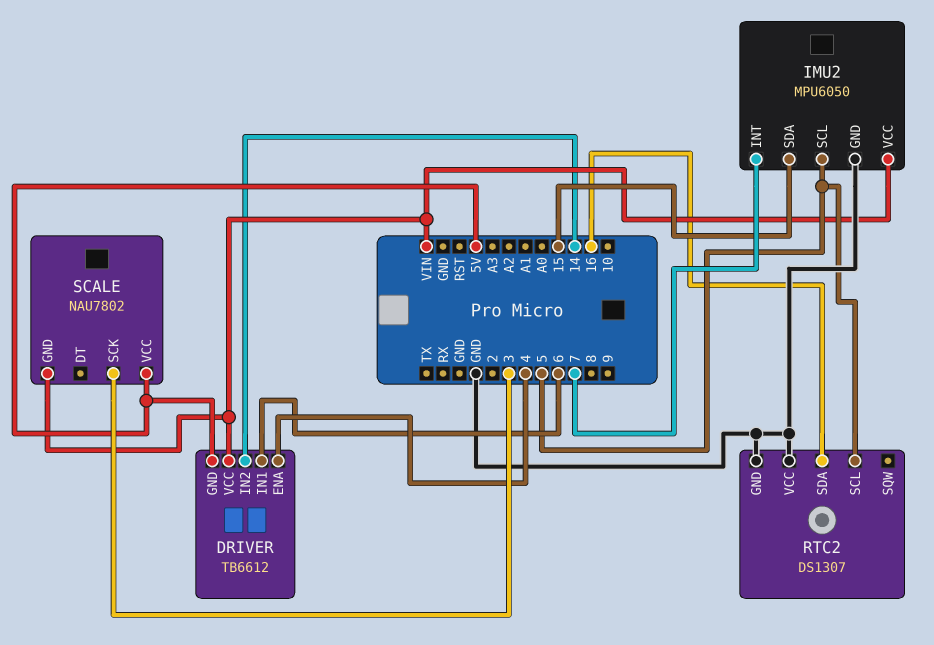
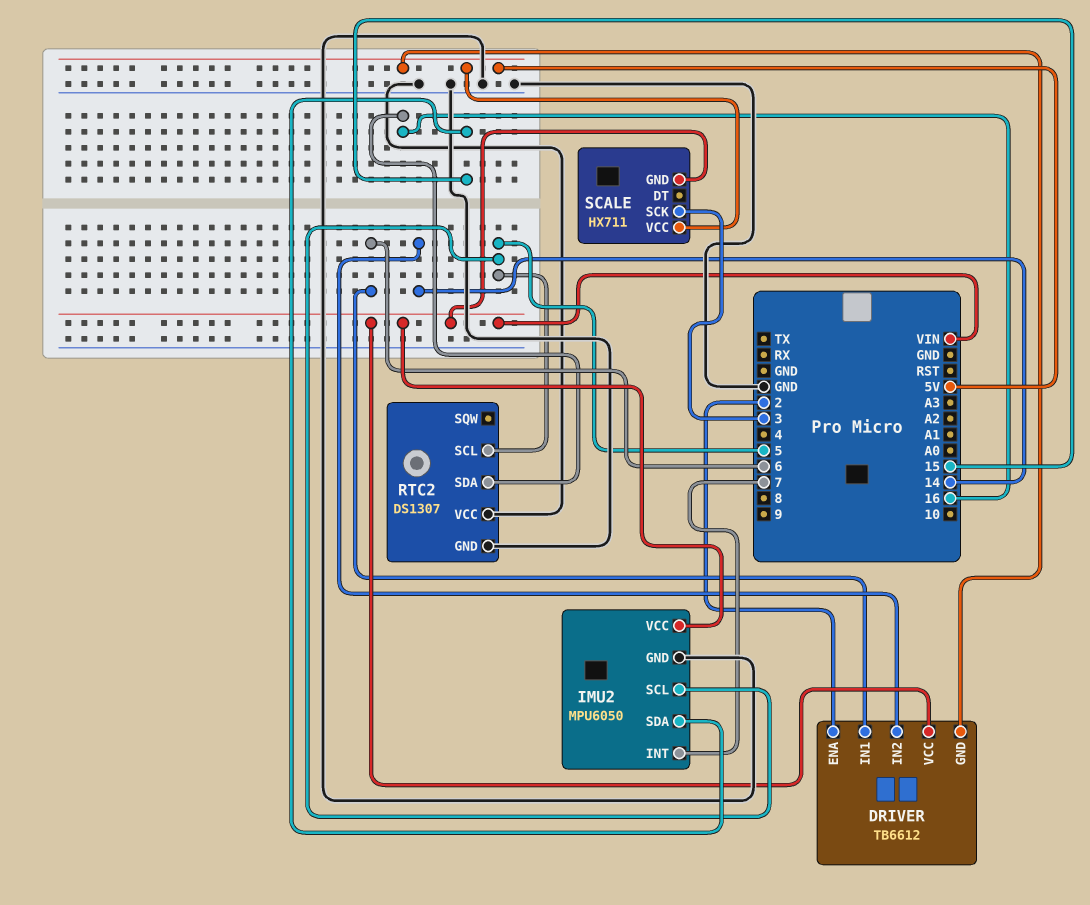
DRIVER pin ENA: 4 -> 2
SCALE: NAU7802 -> HX711

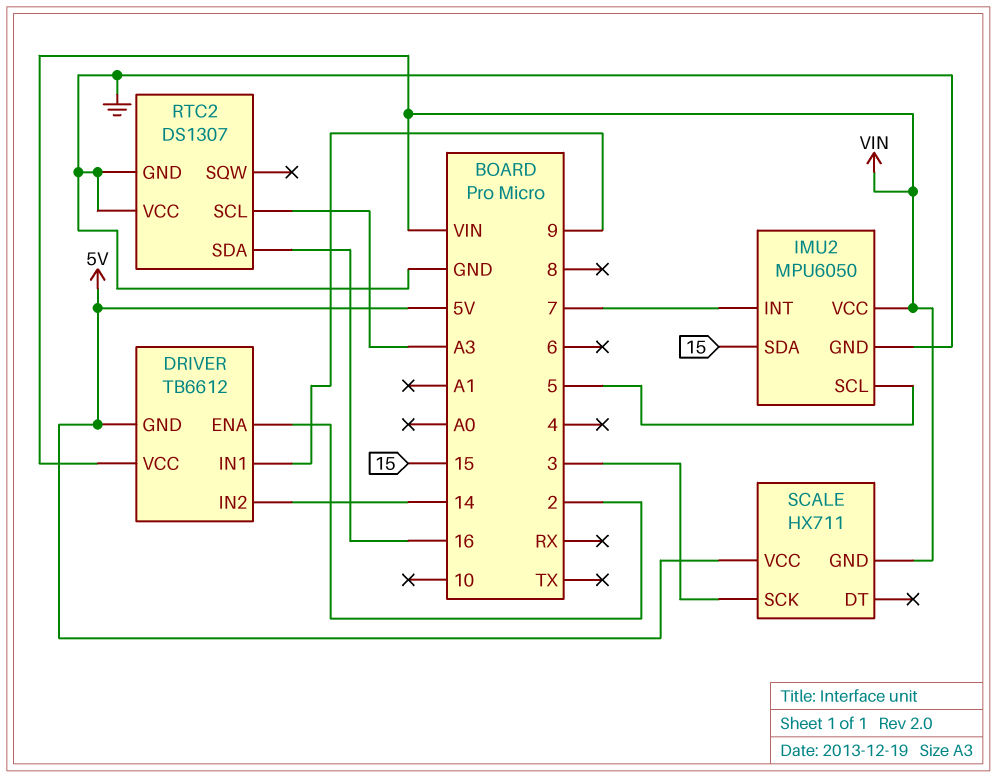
DRIVER pin IN1: 6 -> 9
RTC2 pin SCL: 5 -> A3

